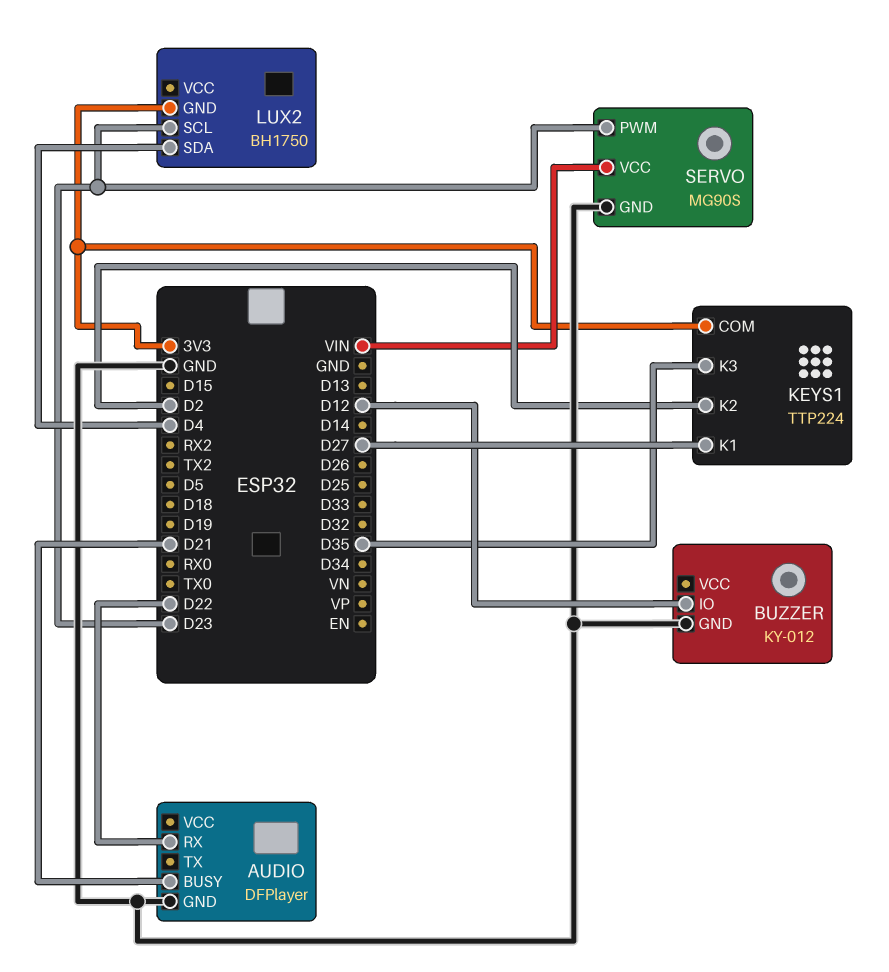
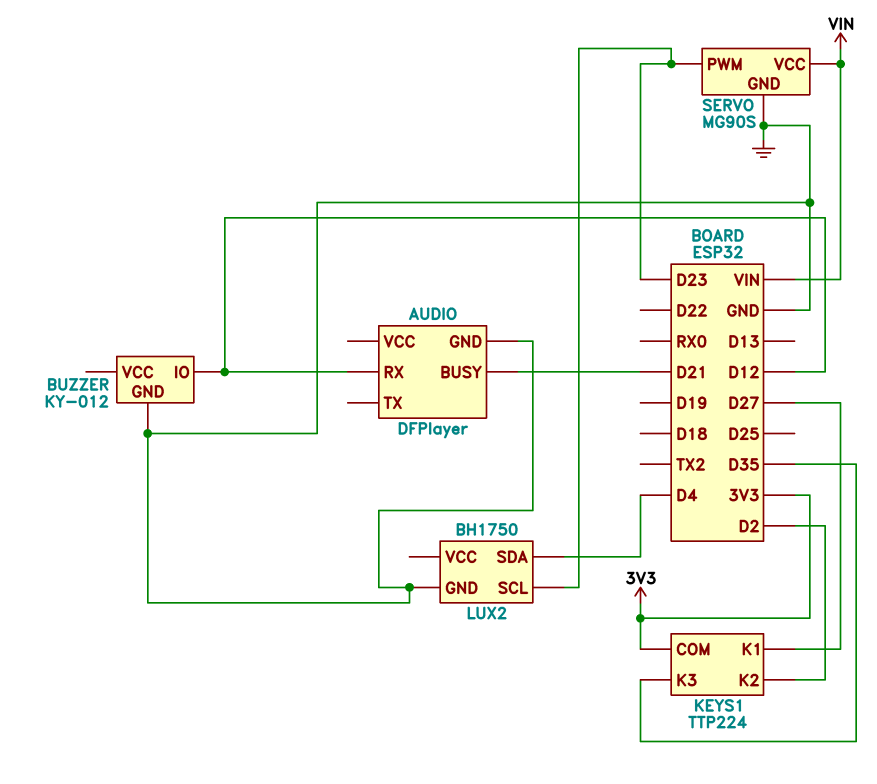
AUDIO pin RX: D22 -> D12
LUX2 pin GND: 3V3 -> GND

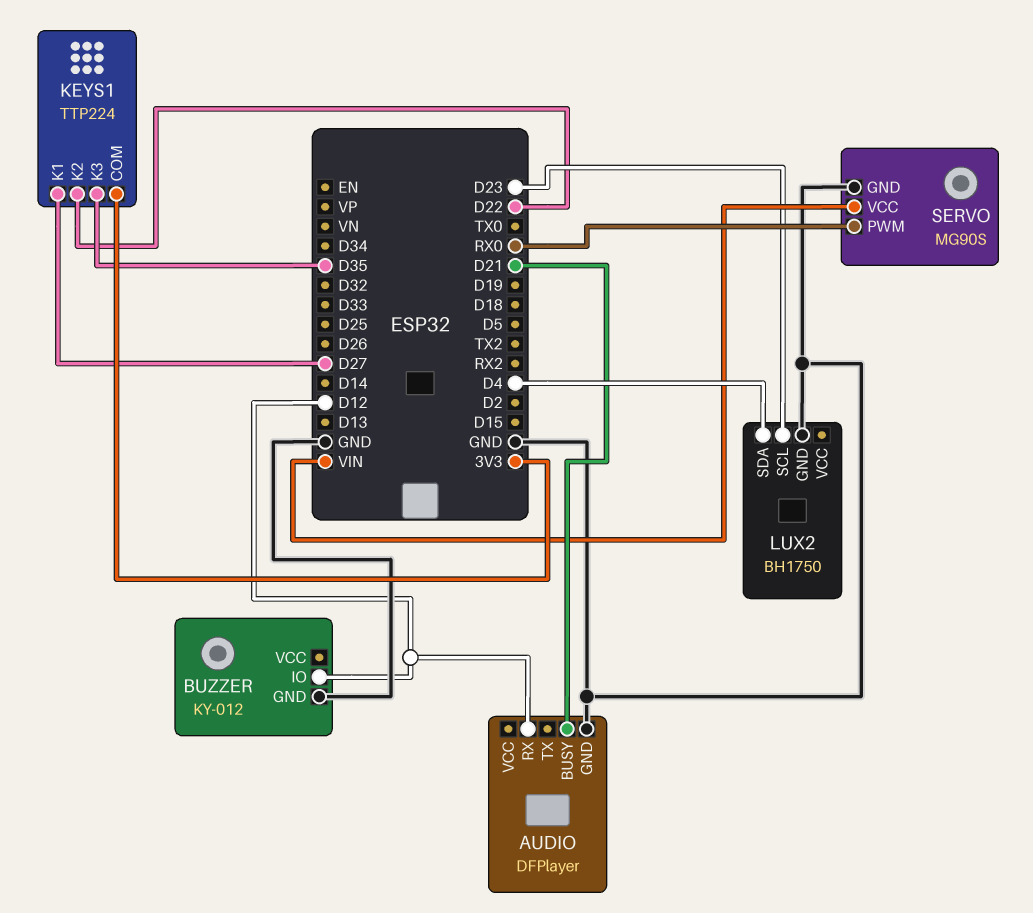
KEYS1 pin K2: D2 -> D22
SERVO pin PWM: D23 -> RX0

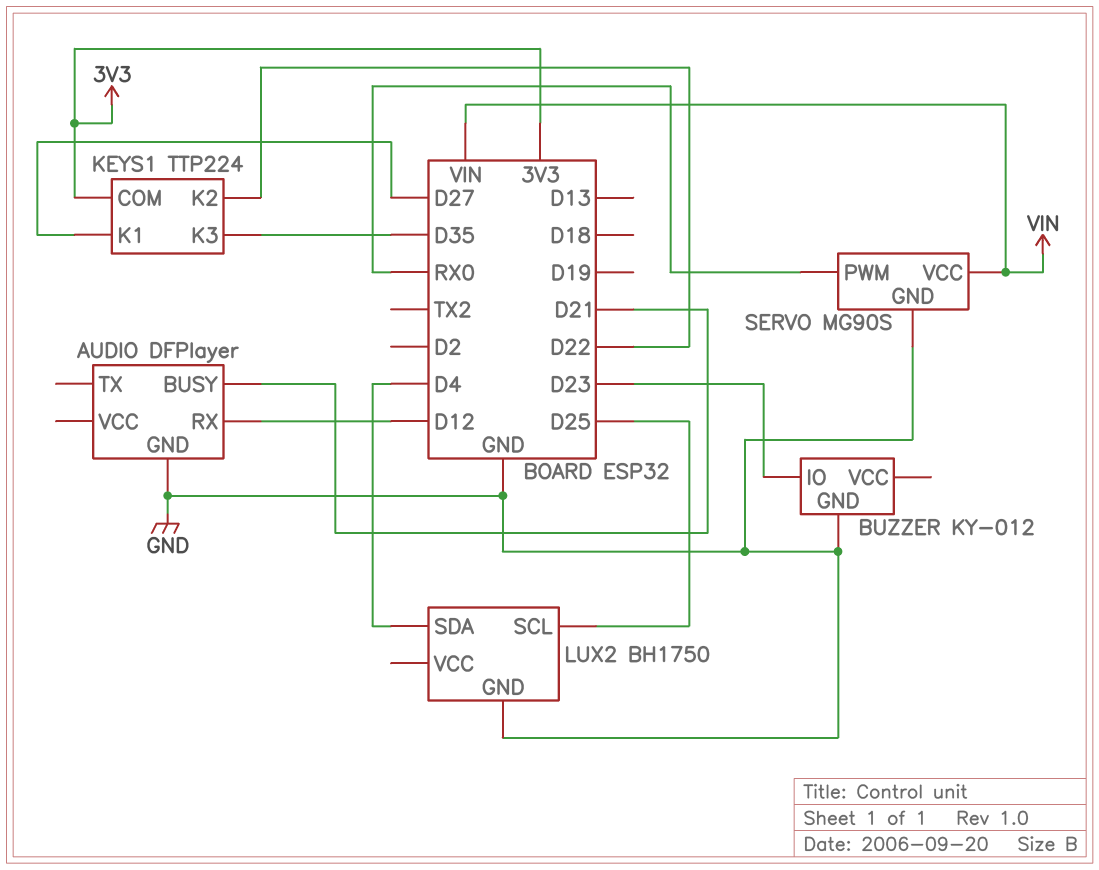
BUZZER pin IO: D12 -> D23
LUX2 pin SCL: D23 -> D25

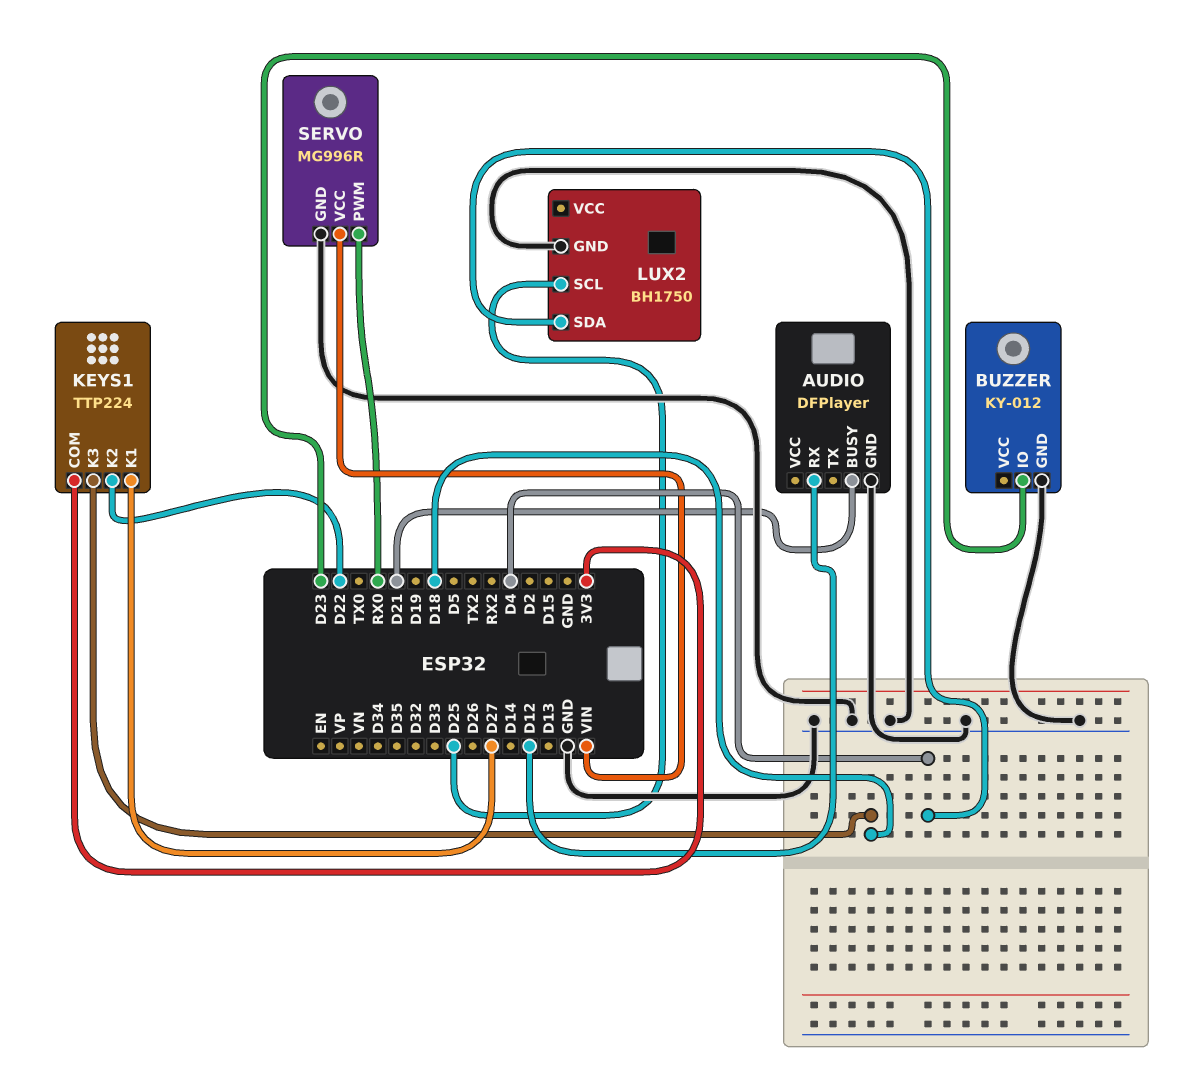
KEYS1 pin K3: D35 -> D18
SERVO: MG90S -> MG996R

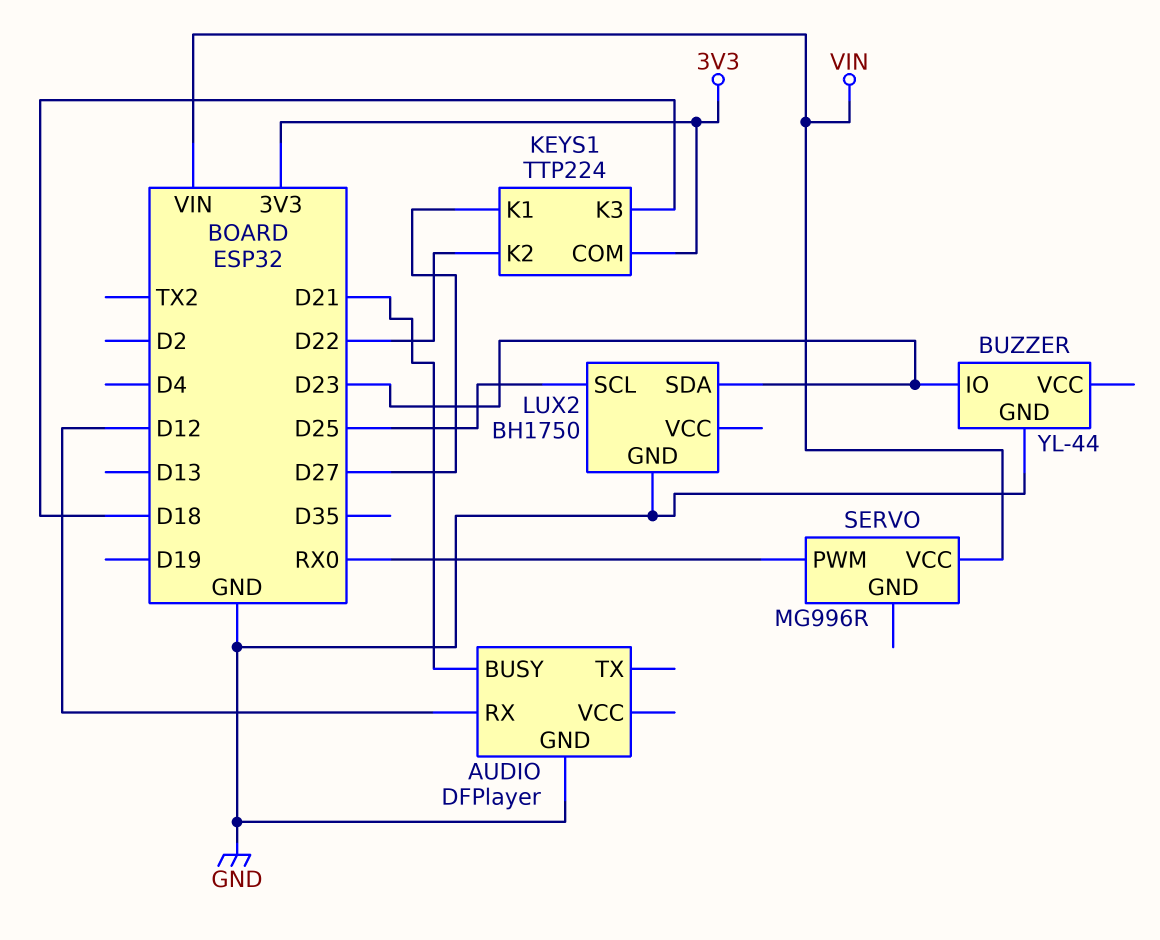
BUZZER: KY-012 -> YL-44
LUX2 pin SDA: D4 -> D23
SERVO pin GND: GND -> none

